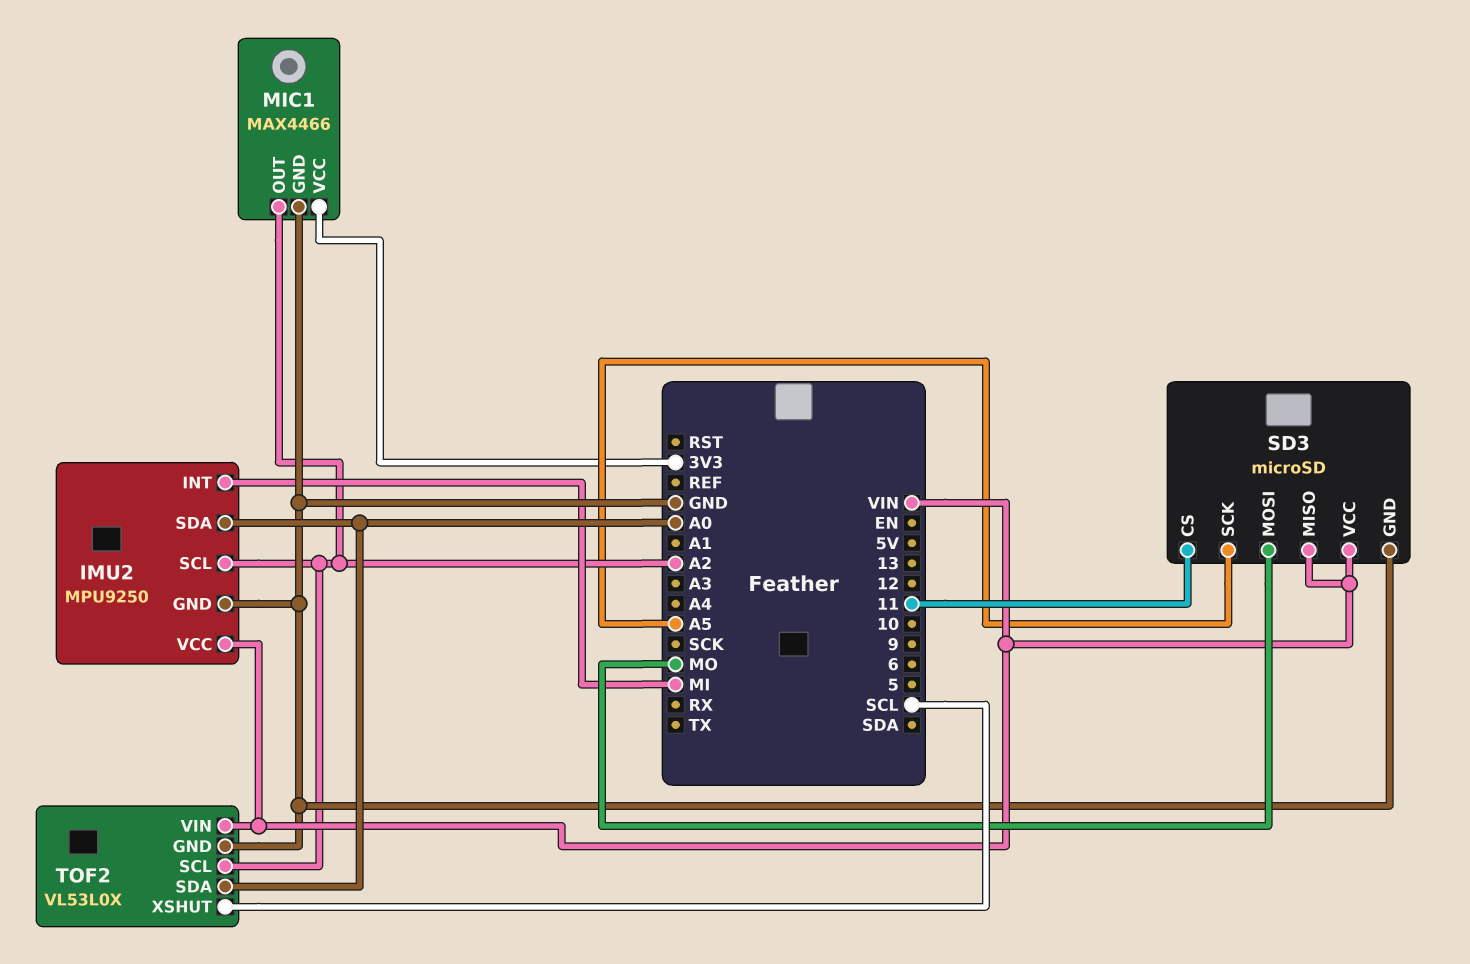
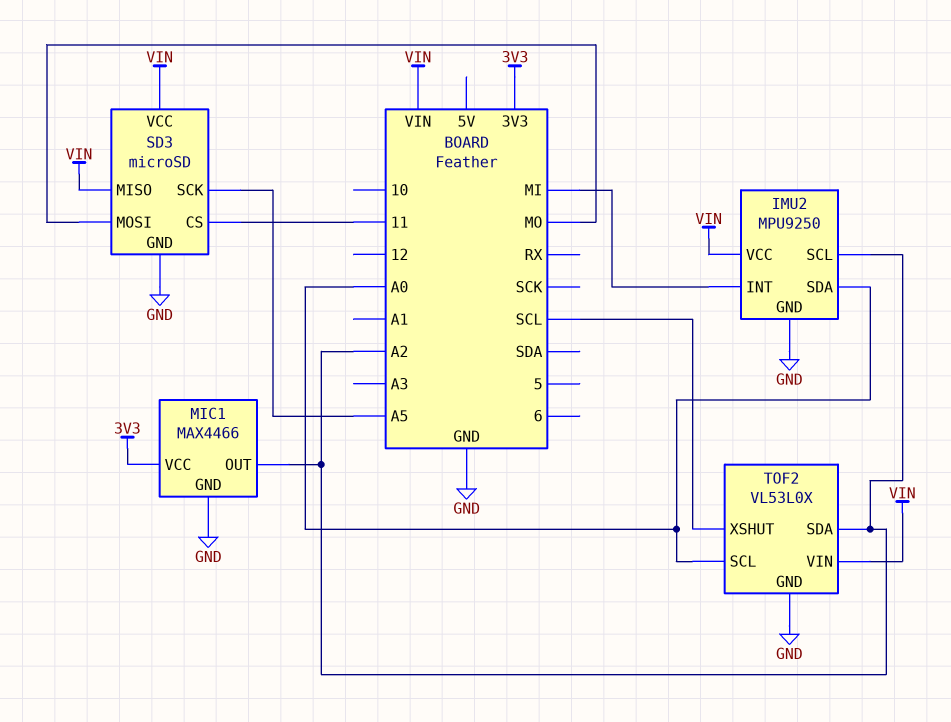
TOF2 pin SCL: A2 -> A0
TOF2 pin SDA: A0 -> A2

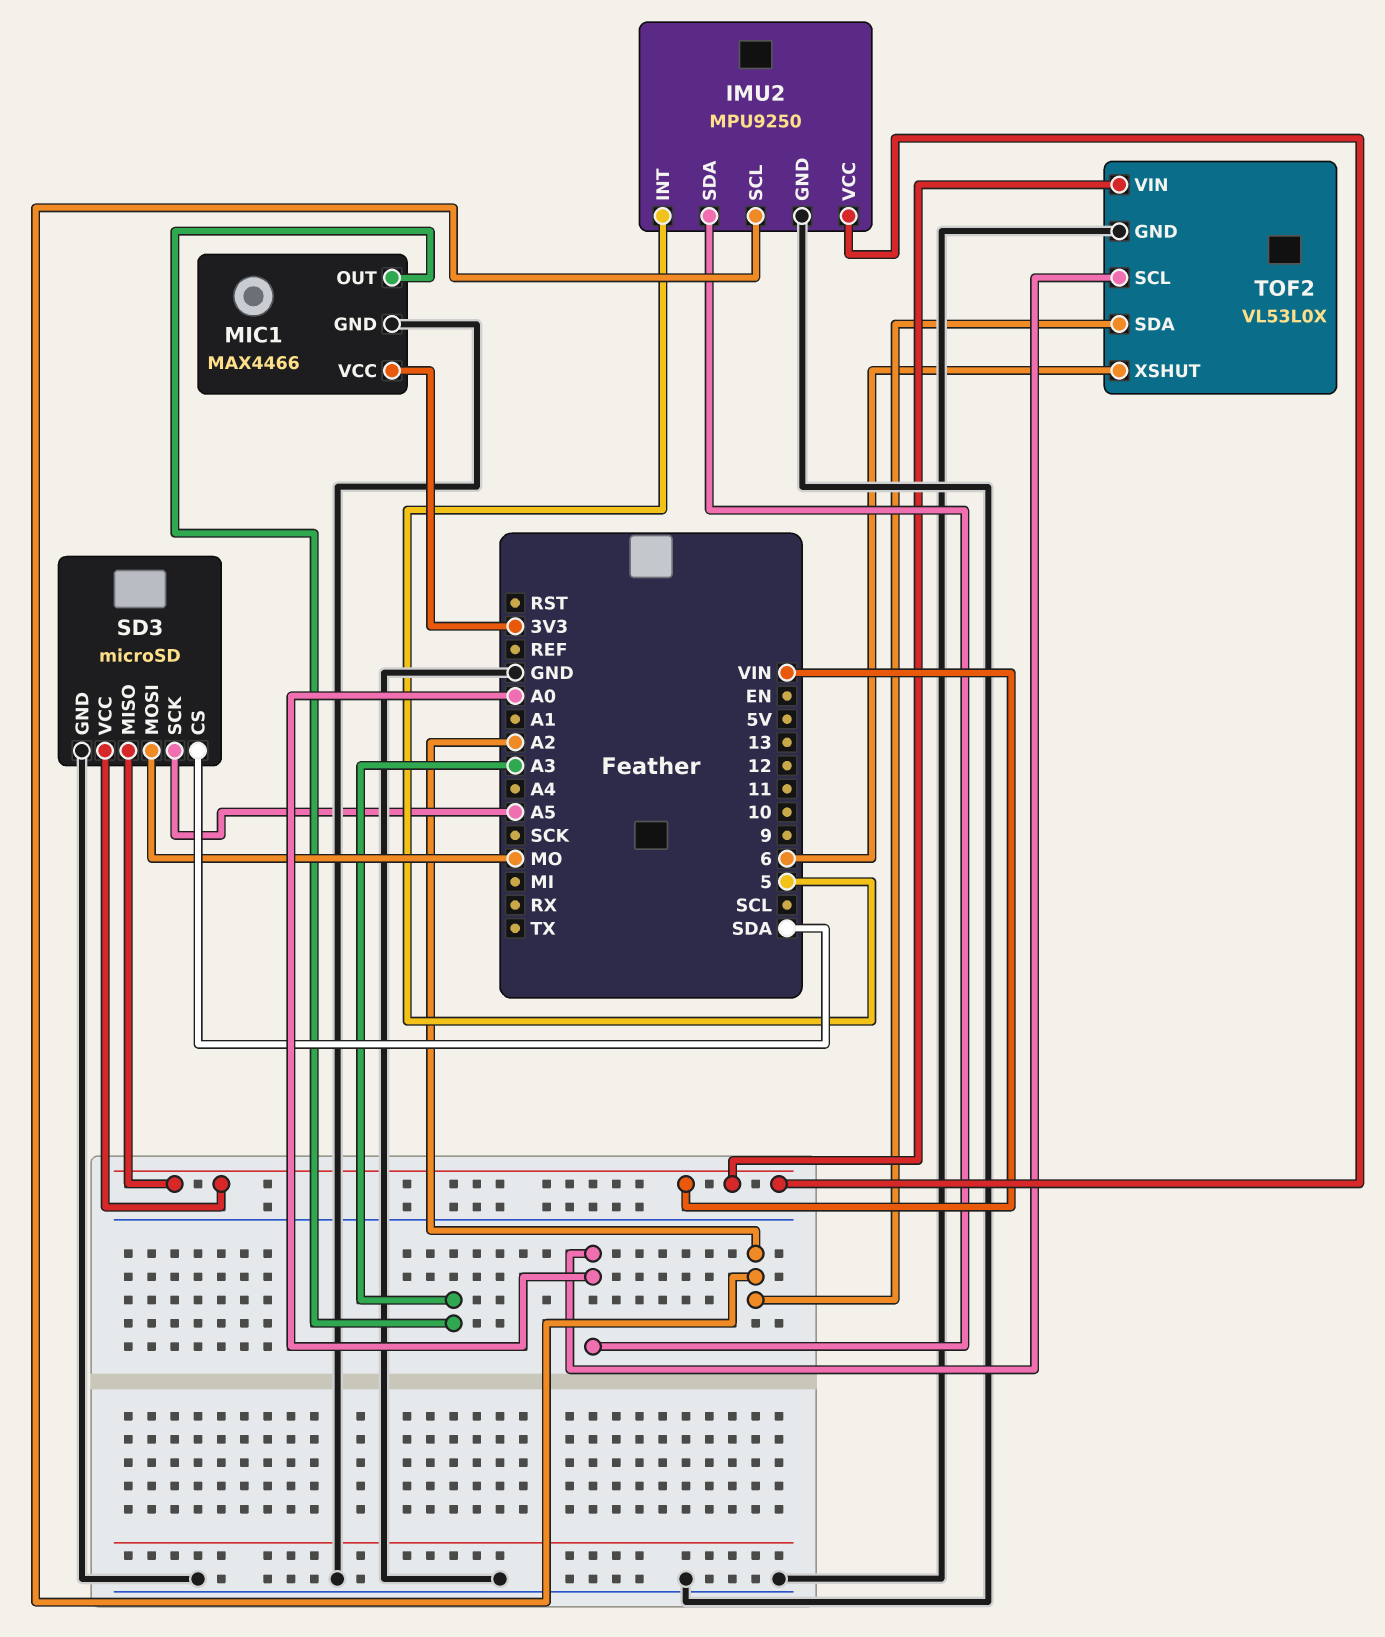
IMU2 pin INT: MI -> 5
MIC1 pin OUT: A2 -> A3
SD3 pin CS: 11 -> SDA
TOF2 pin XSHUT: SCL -> 6

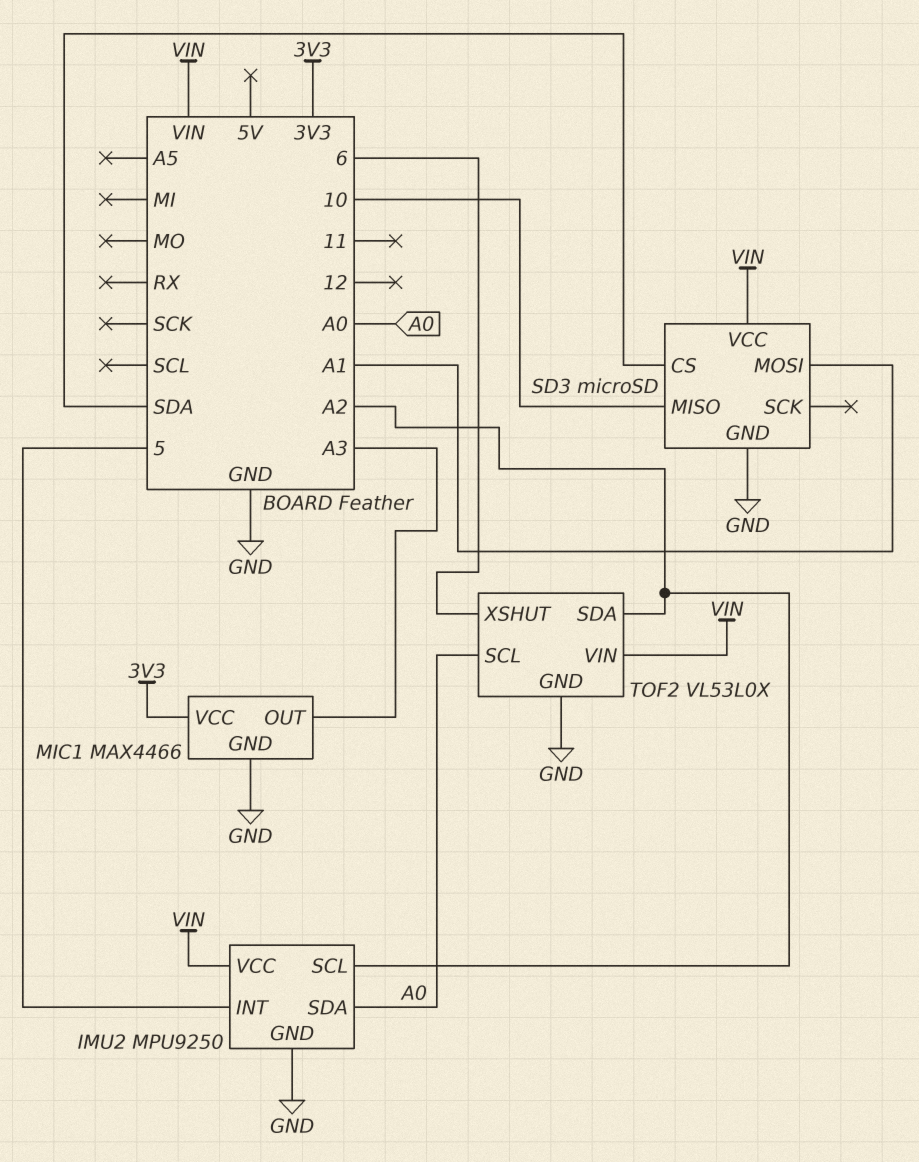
SD3 pin MISO: VIN -> 10
SD3 pin MOSI: MO -> A1
SD3 pin SCK: A5 -> none

